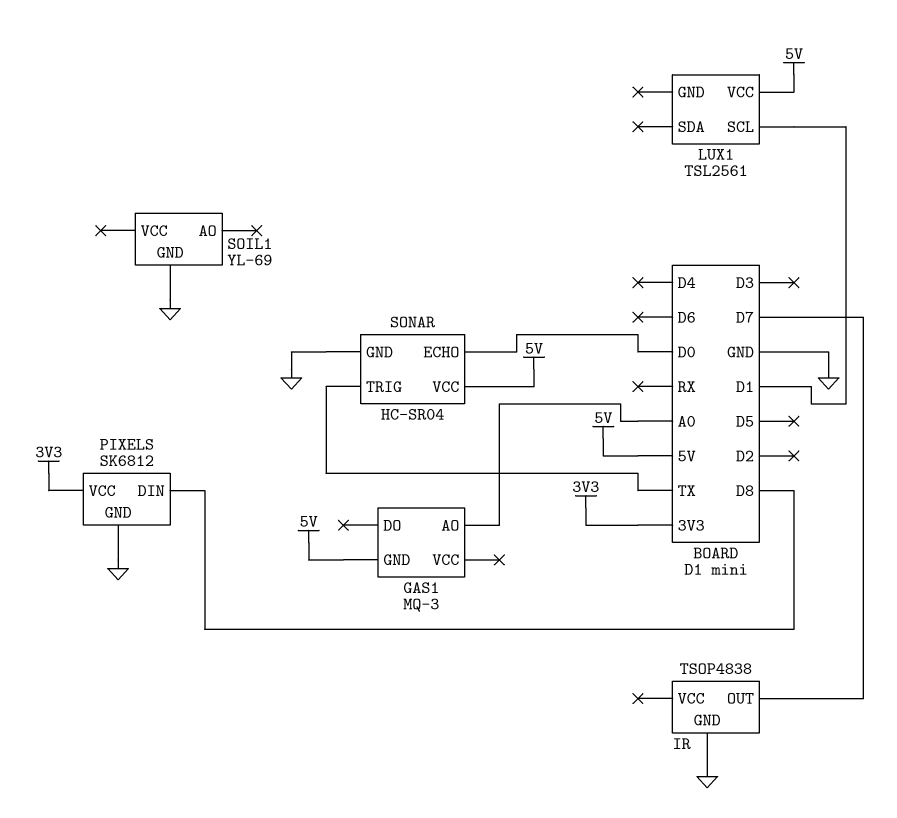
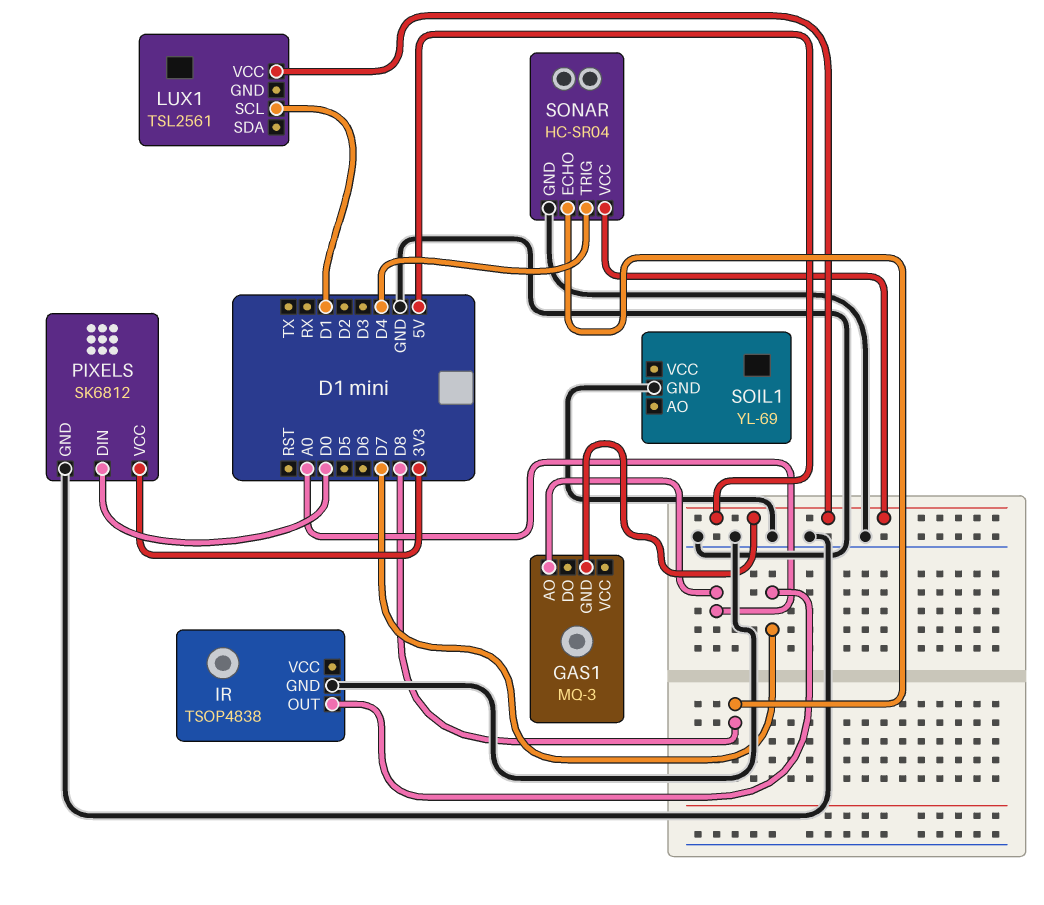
PIXELS pin DIN: D8 -> D0
SONAR pin ECHO: D0 -> D8
SONAR pin TRIG: TX -> D4

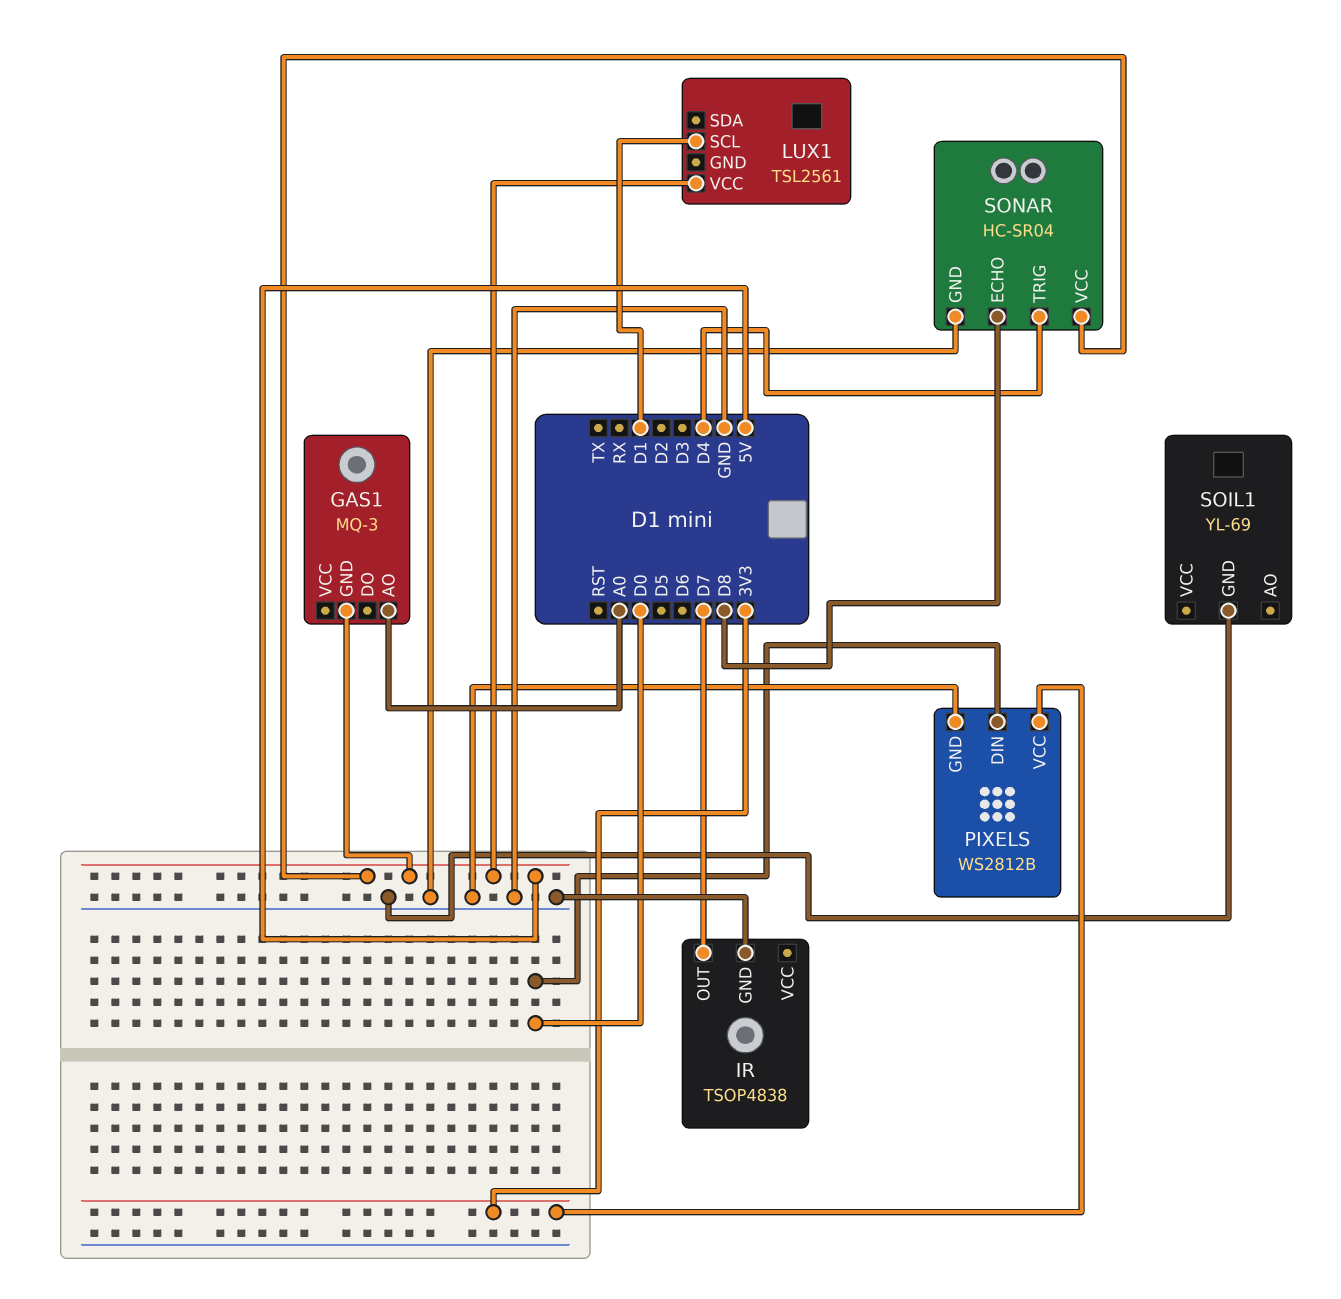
PIXELS: SK6812 -> WS2812B

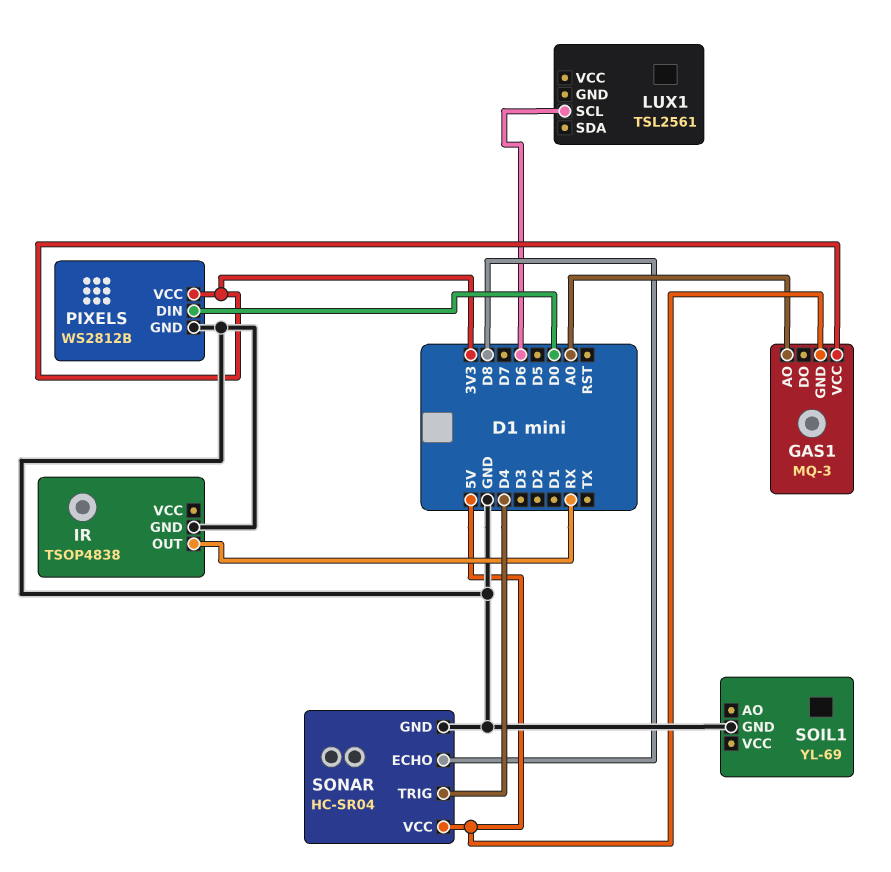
GAS1 pin VCC: none -> 3V3
IR pin OUT: D7 -> RX
LUX1 pin SCL: D1 -> D6
LUX1 pin VCC: 5V -> none

